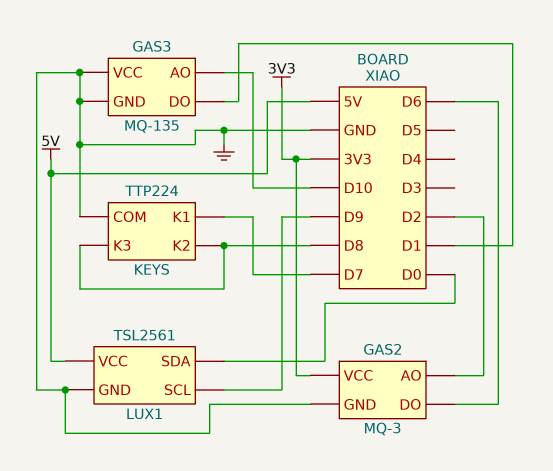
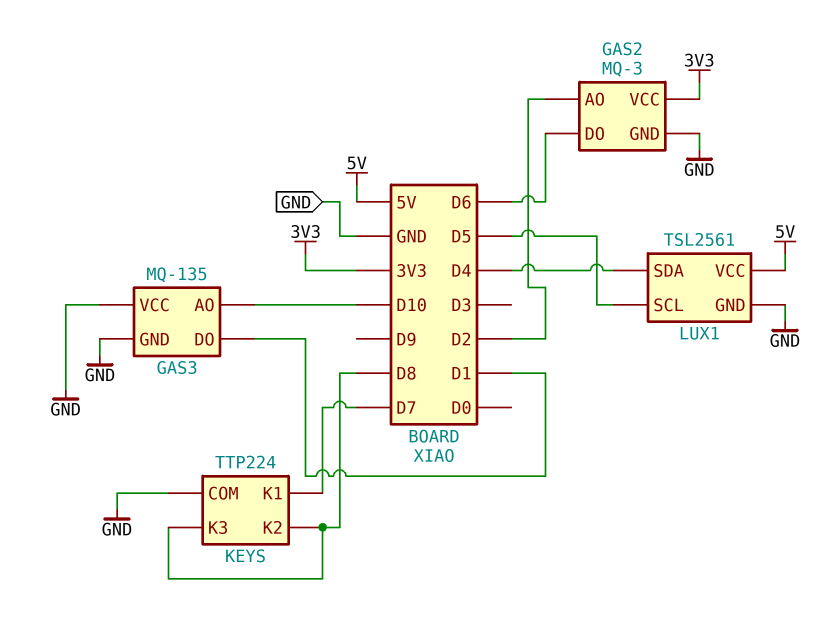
LUX1 pin SCL: D9 -> D5
LUX1 pin SDA: D0 -> D4

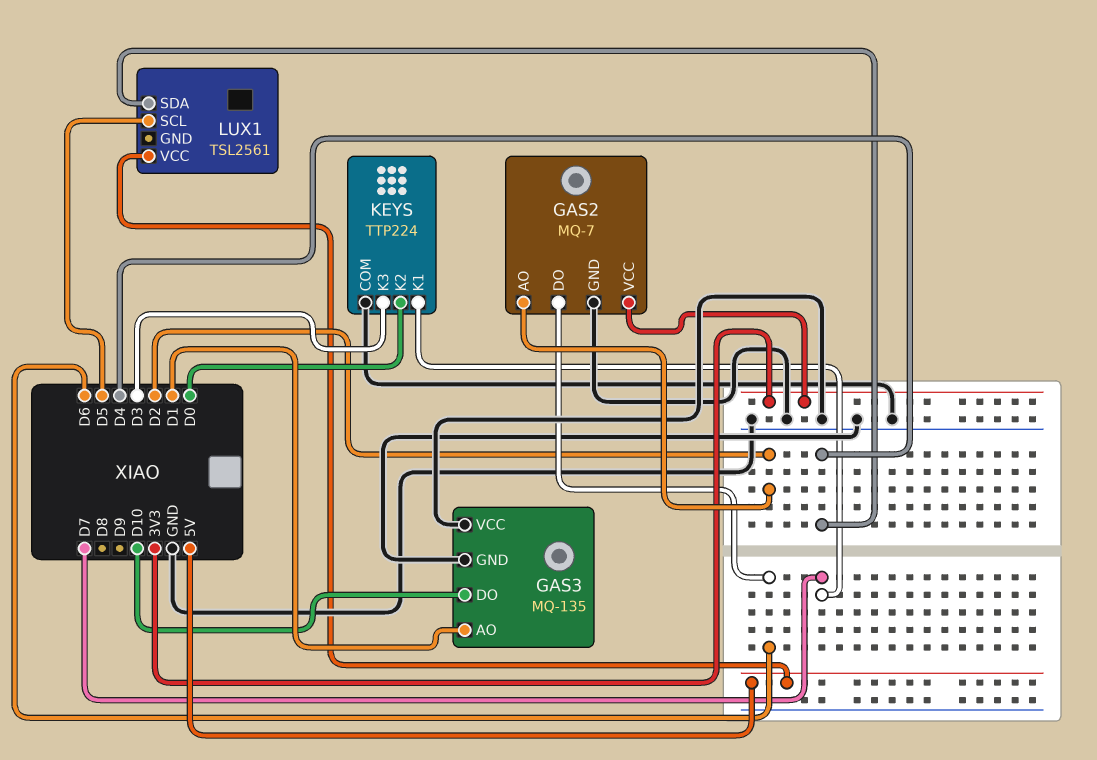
GAS2: MQ-3 -> MQ-7
GAS3 pin AO: D10 -> D1
GAS3 pin DO: D1 -> D10
KEYS pin K2: D8 -> D0
KEYS pin K3: D8 -> D3
LUX1 pin GND: GND -> none

